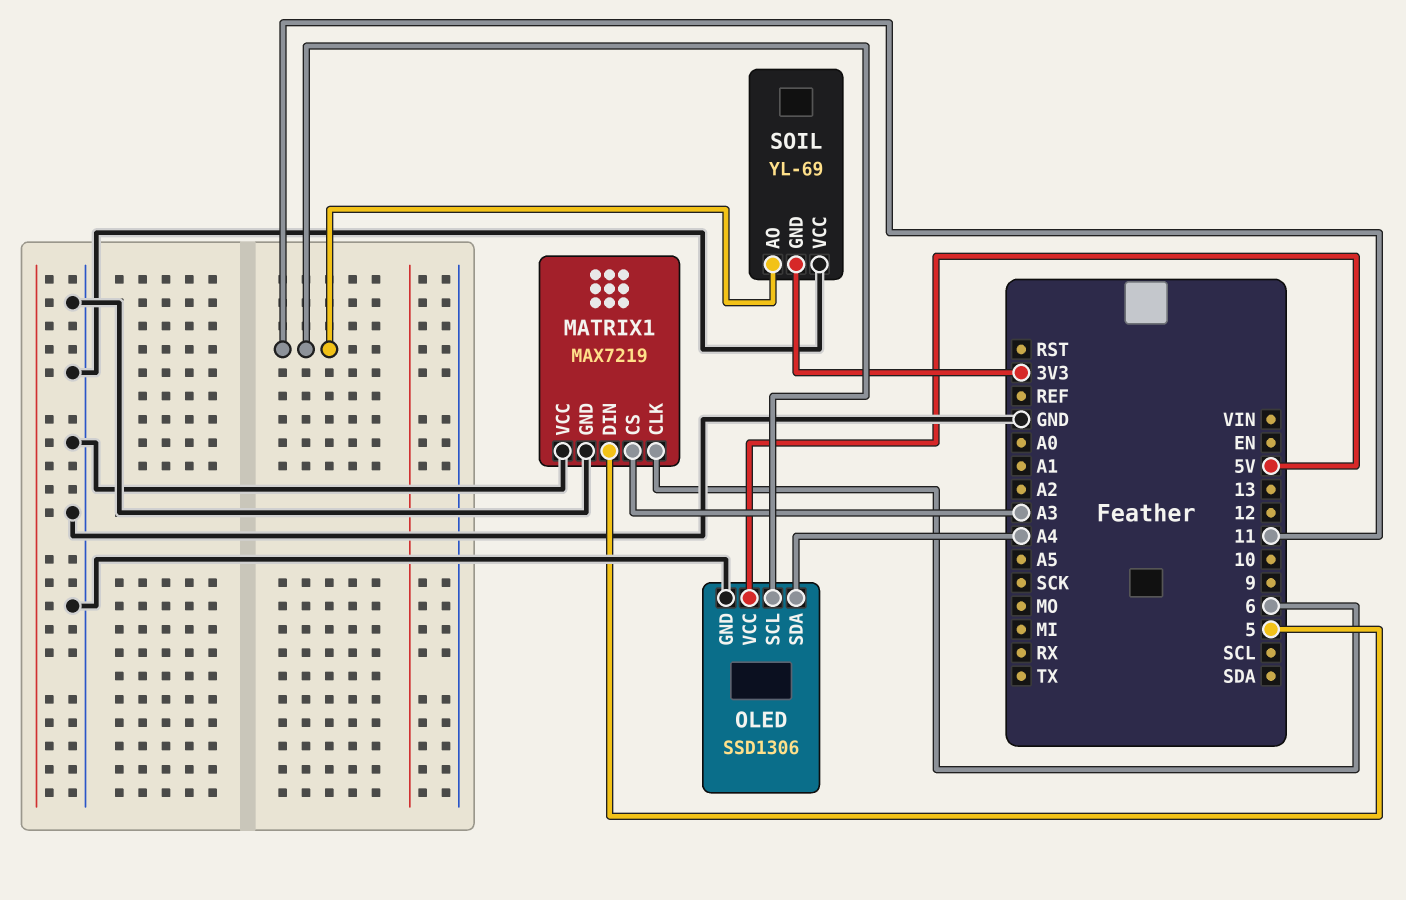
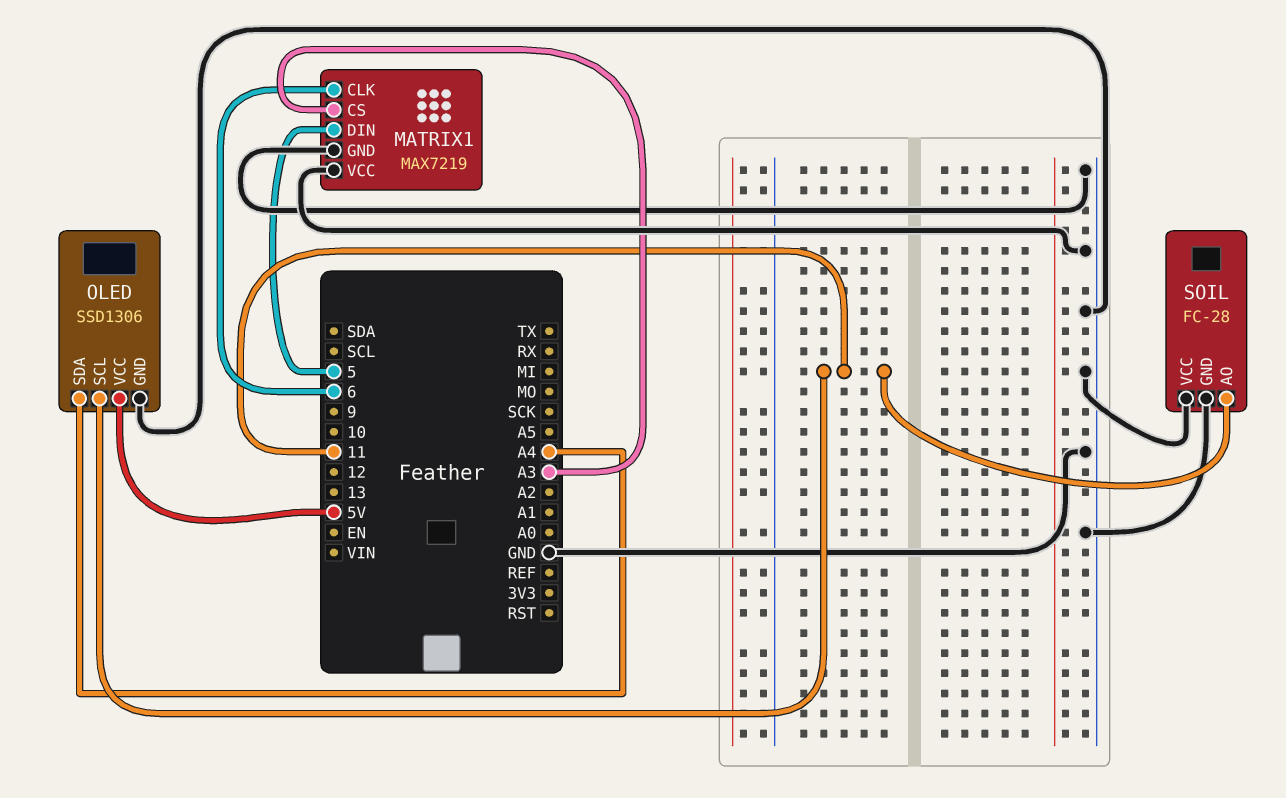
SOIL: YL-69 -> FC-28
SOIL pin GND: 3V3 -> GND

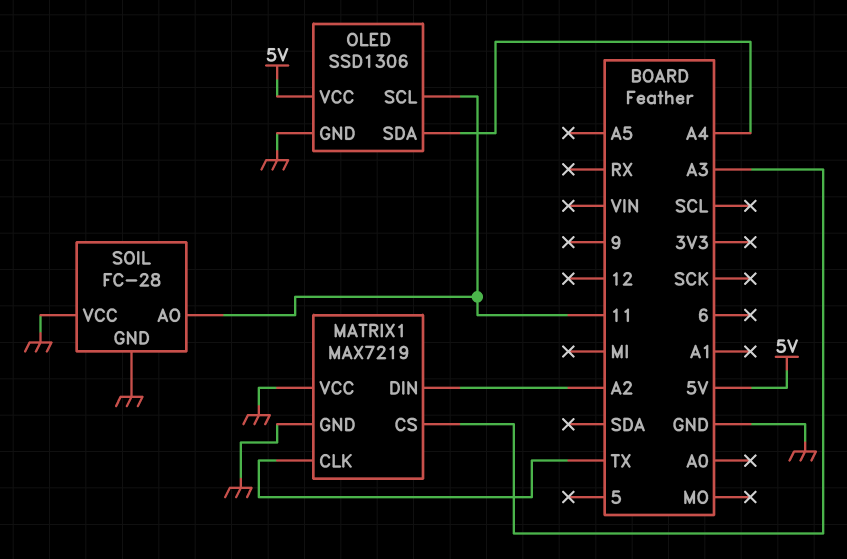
MATRIX1 pin CLK: 6 -> TX
MATRIX1 pin DIN: 5 -> A2

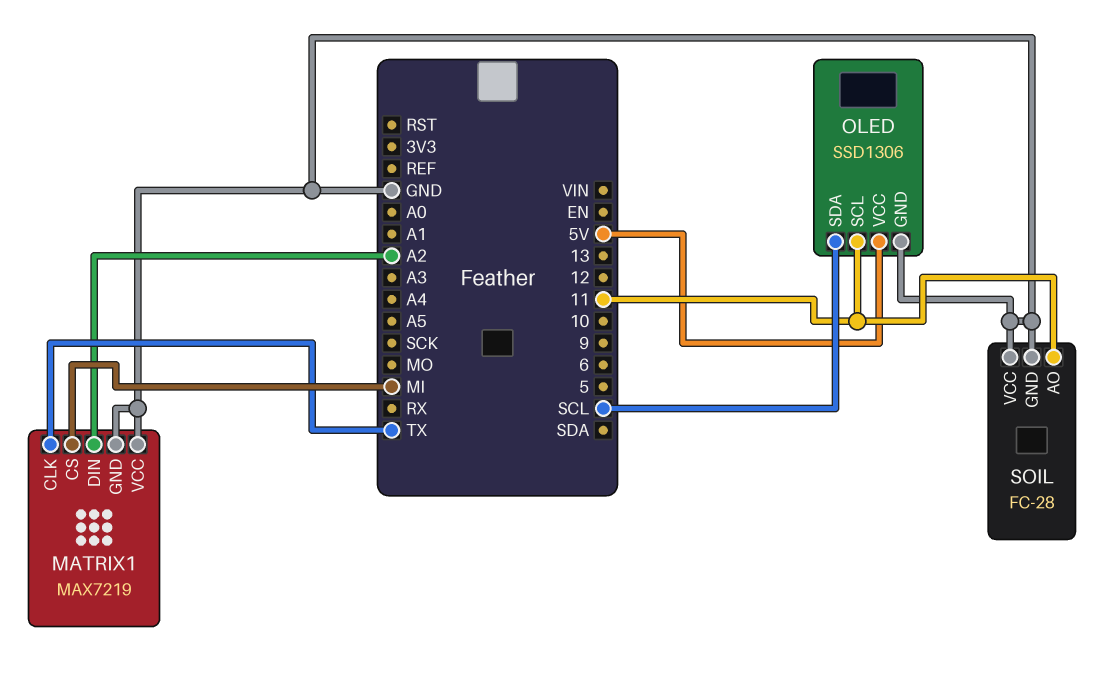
MATRIX1 pin CS: A3 -> MI
OLED pin SDA: A4 -> SCL

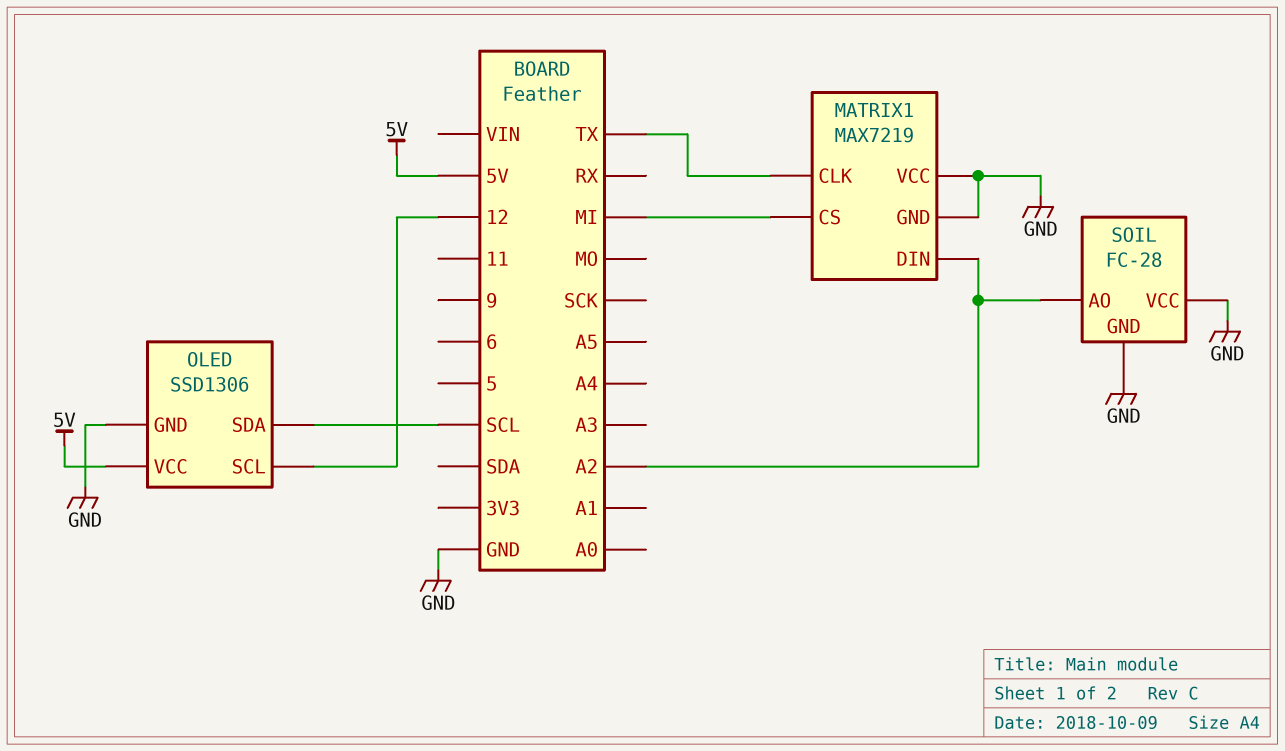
OLED pin SCL: 11 -> 12
SOIL pin AO: 11 -> A2

